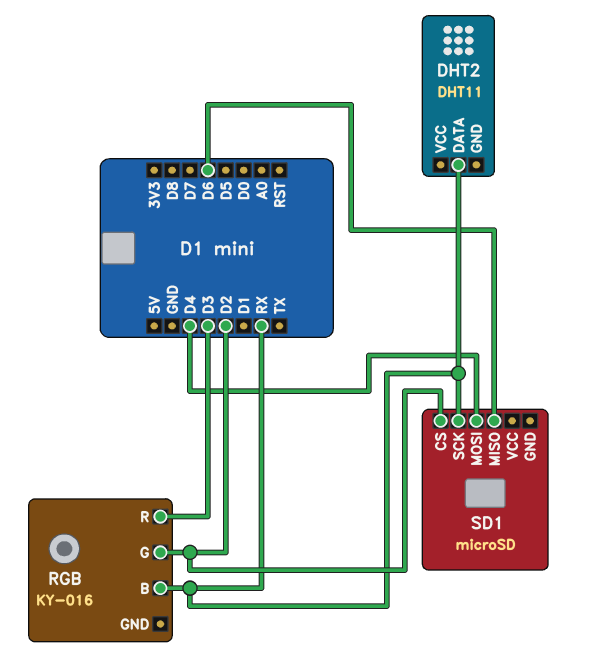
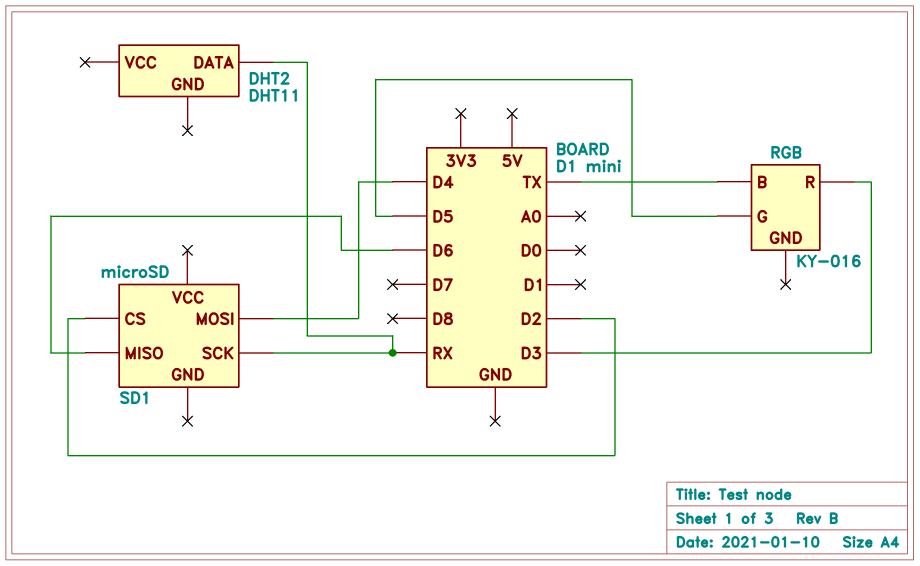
RGB pin B: RX -> TX
RGB pin G: D2 -> D5

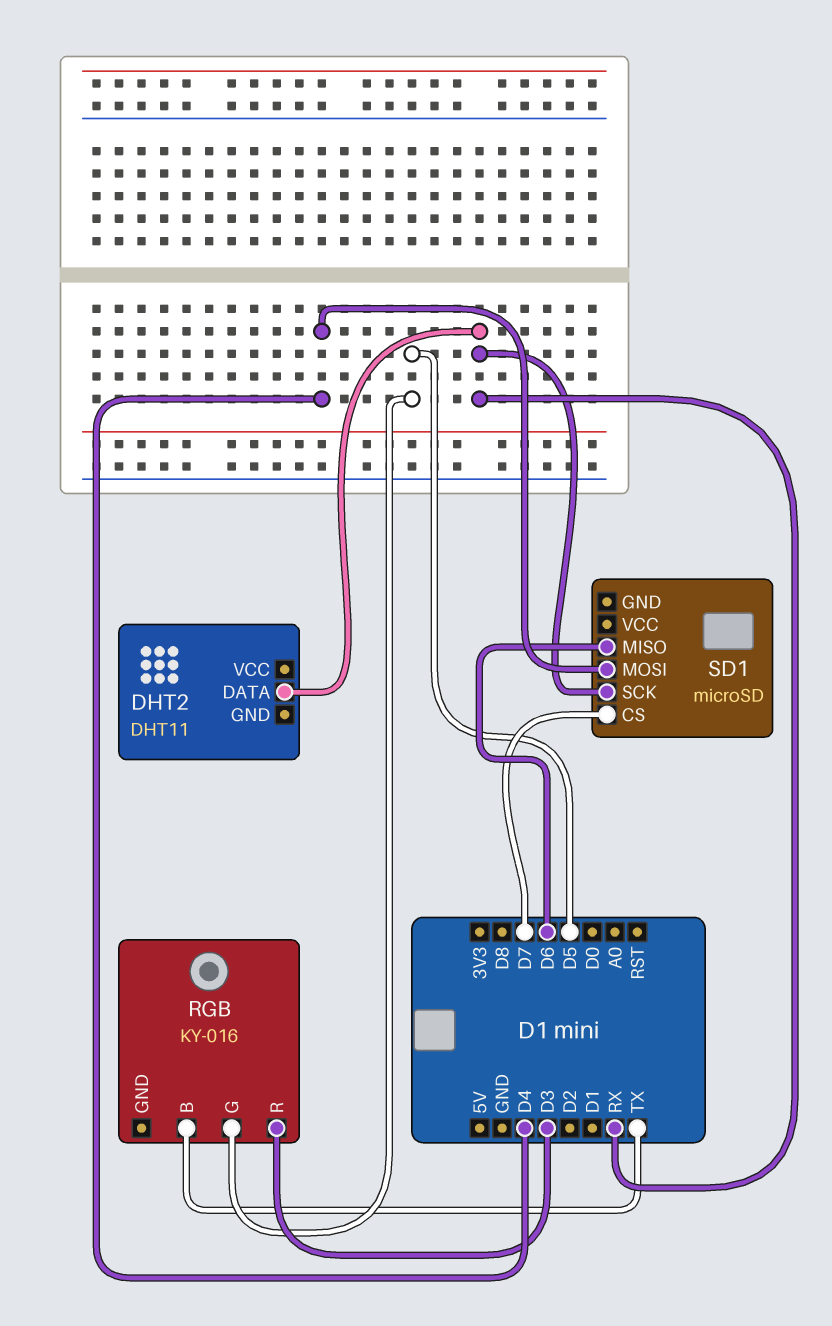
SD1 pin CS: D2 -> D7

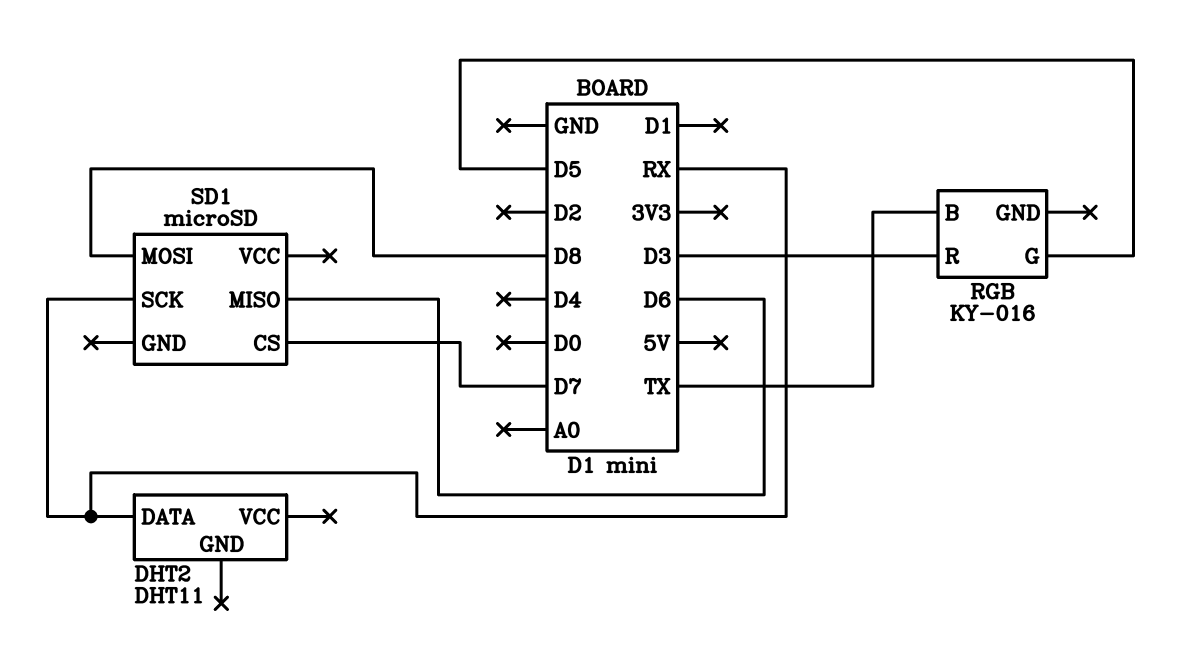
SD1 pin MOSI: D4 -> D8

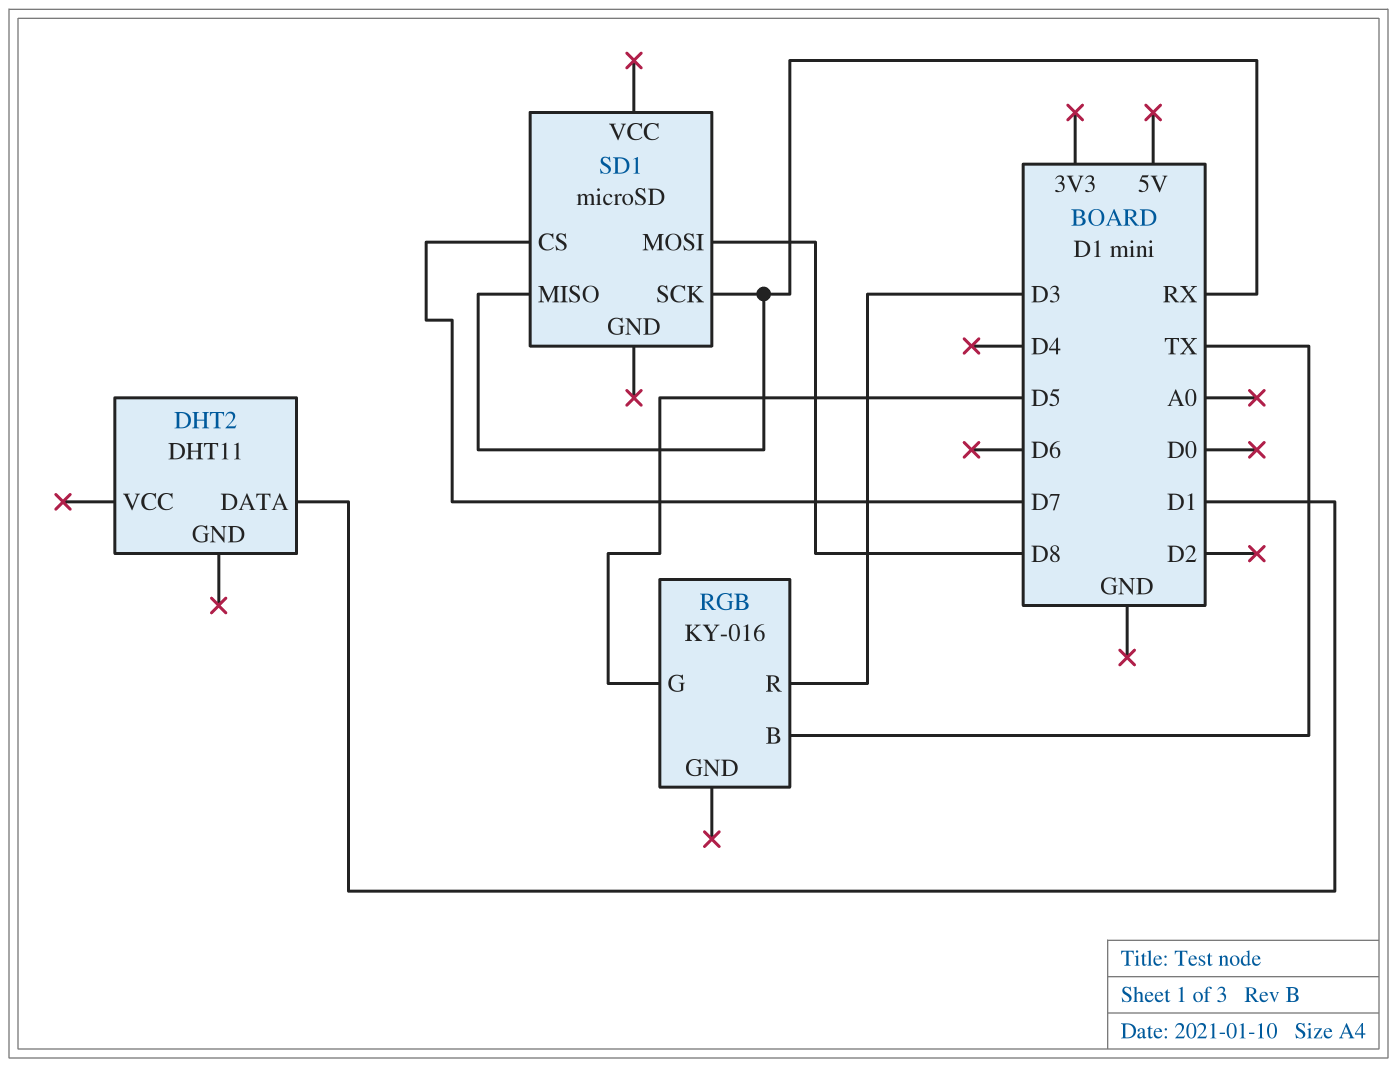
DHT2 pin DATA: RX -> D1
SD1 pin MISO: D6 -> RX

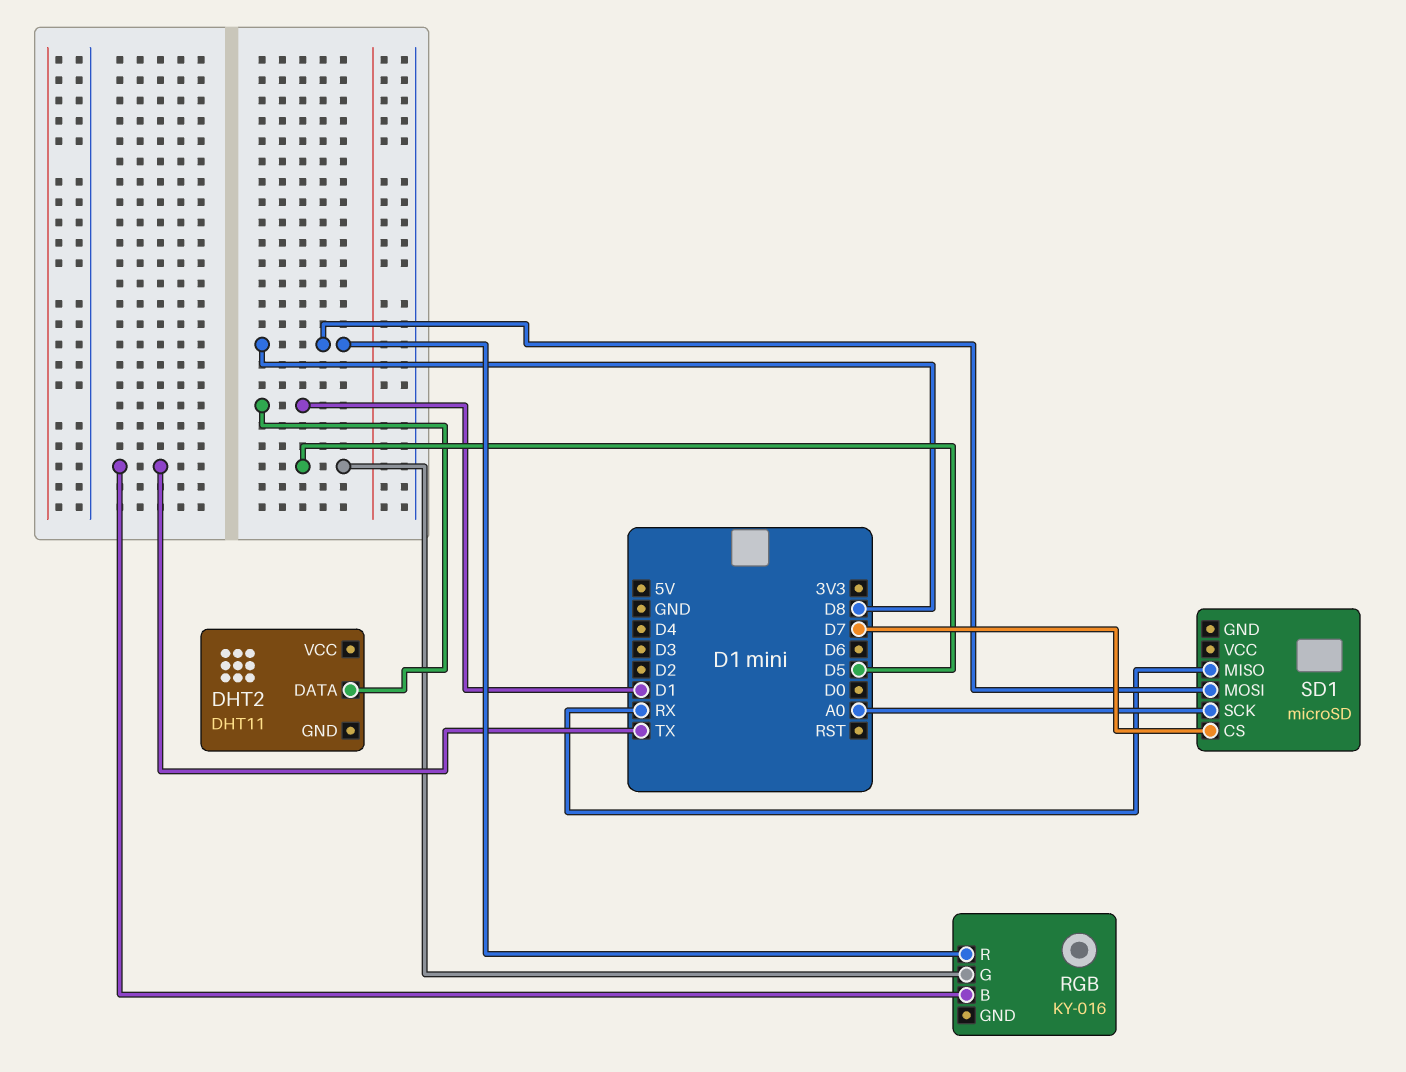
RGB pin R: D3 -> D8
SD1 pin SCK: RX -> A0

